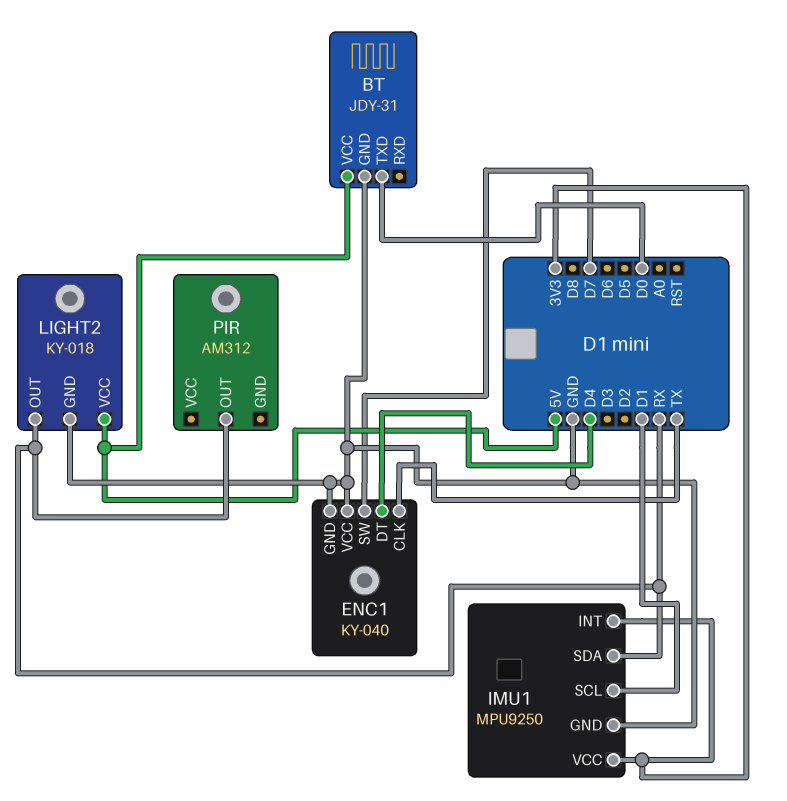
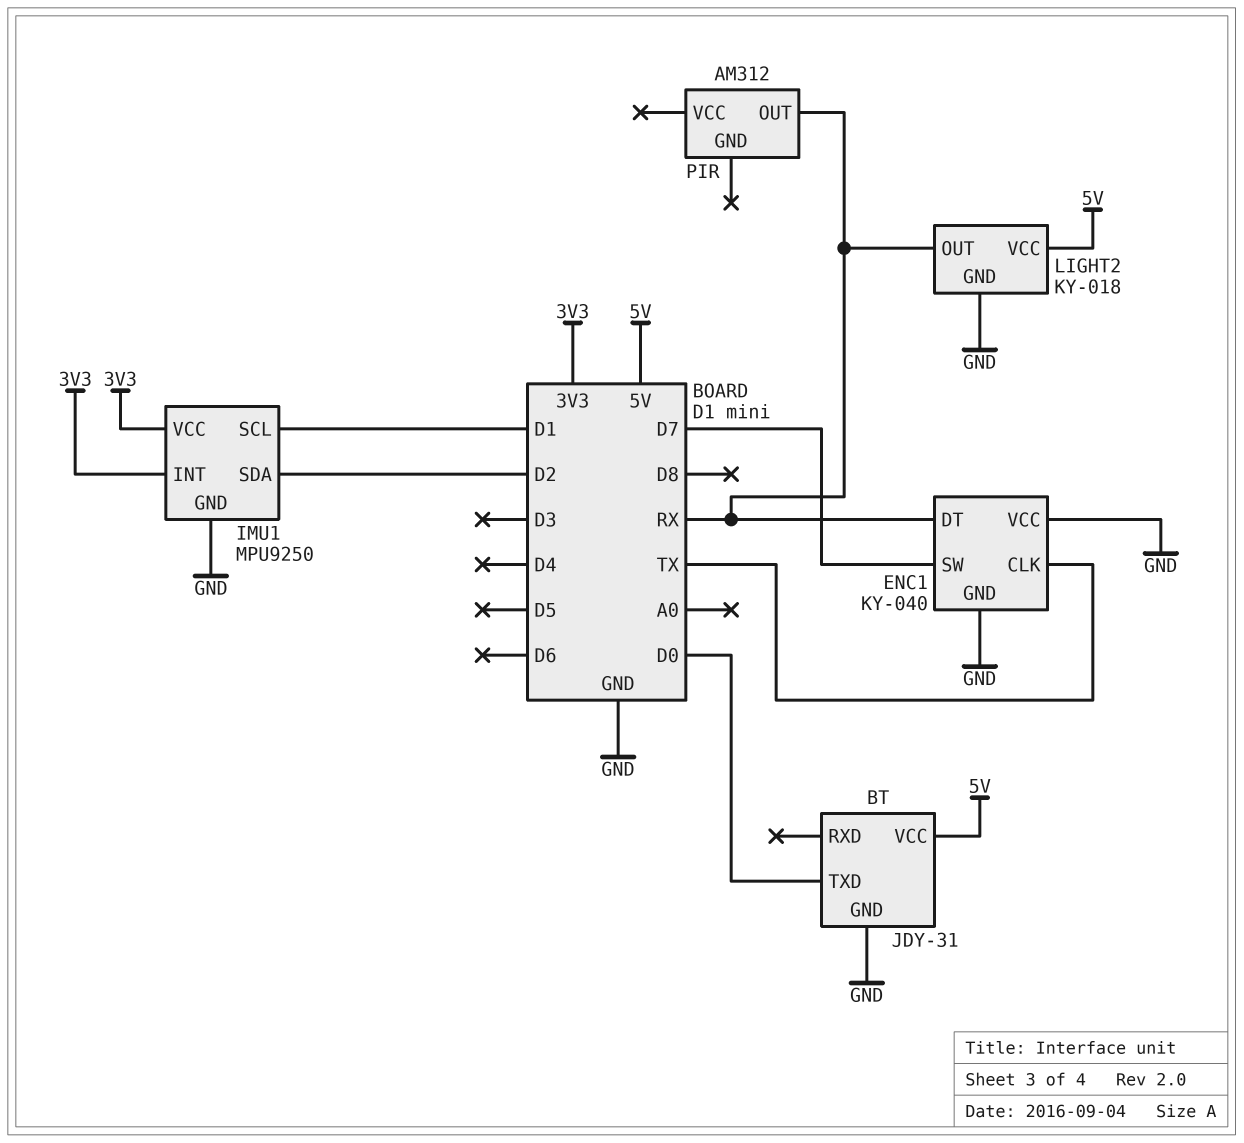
ENC1 pin DT: D4 -> RX
IMU1 pin SDA: RX -> D2

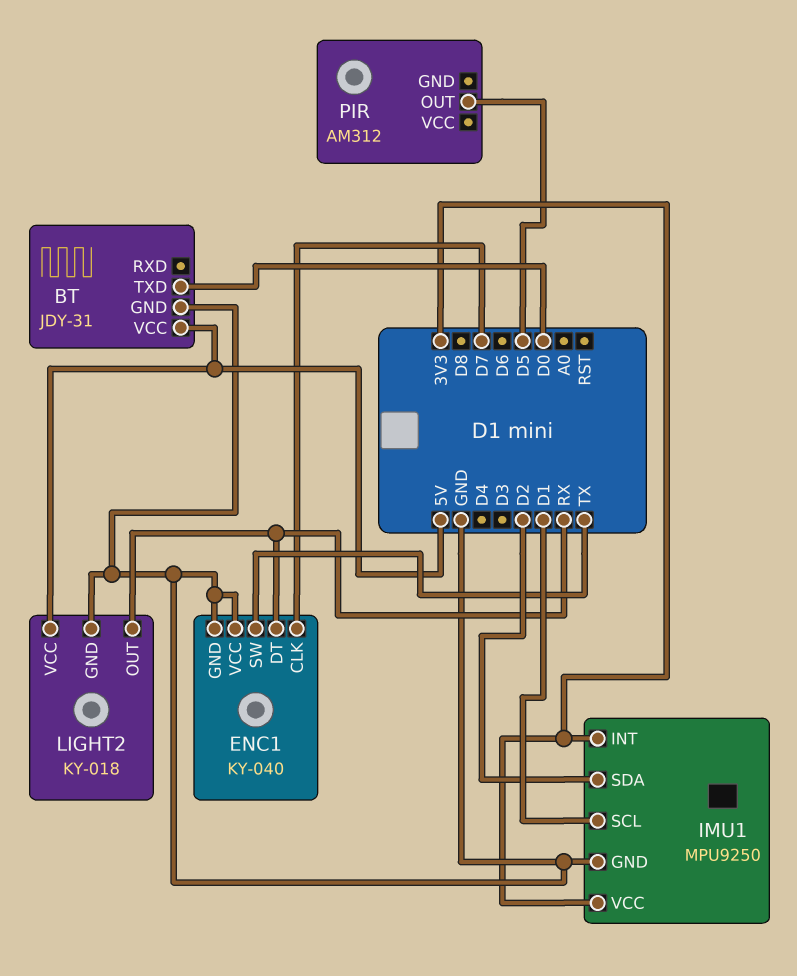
ENC1 pin CLK: TX -> D7
ENC1 pin SW: D7 -> TX
PIR pin OUT: RX -> D5

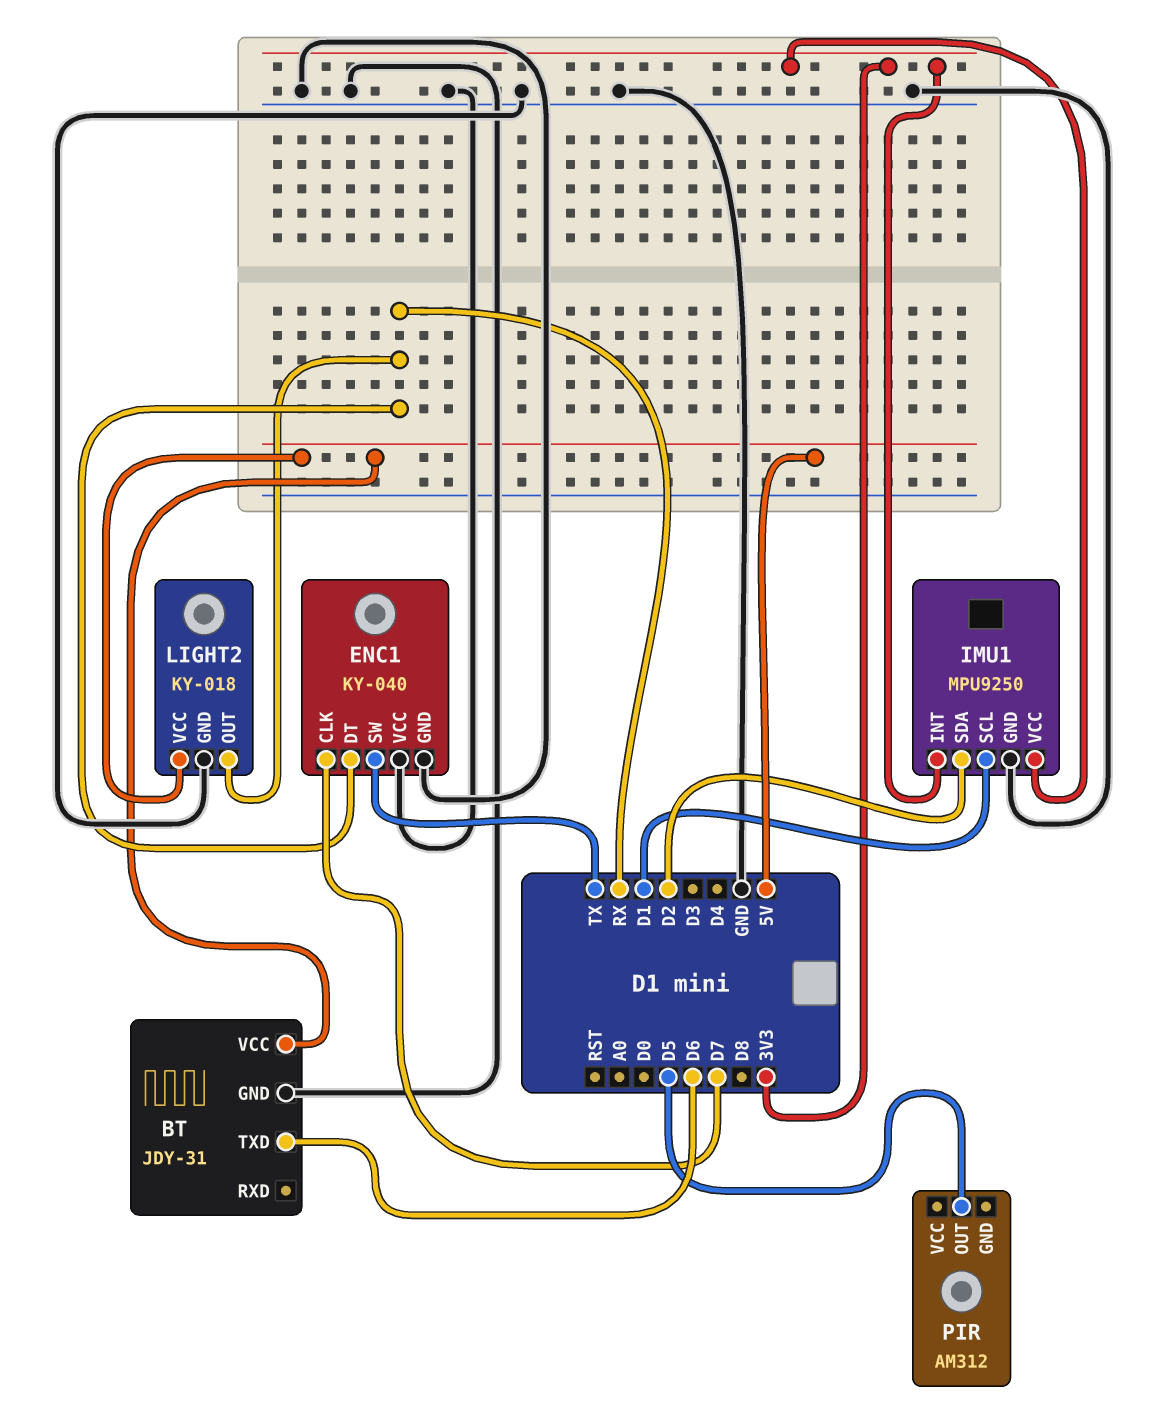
BT pin TXD: D0 -> D6

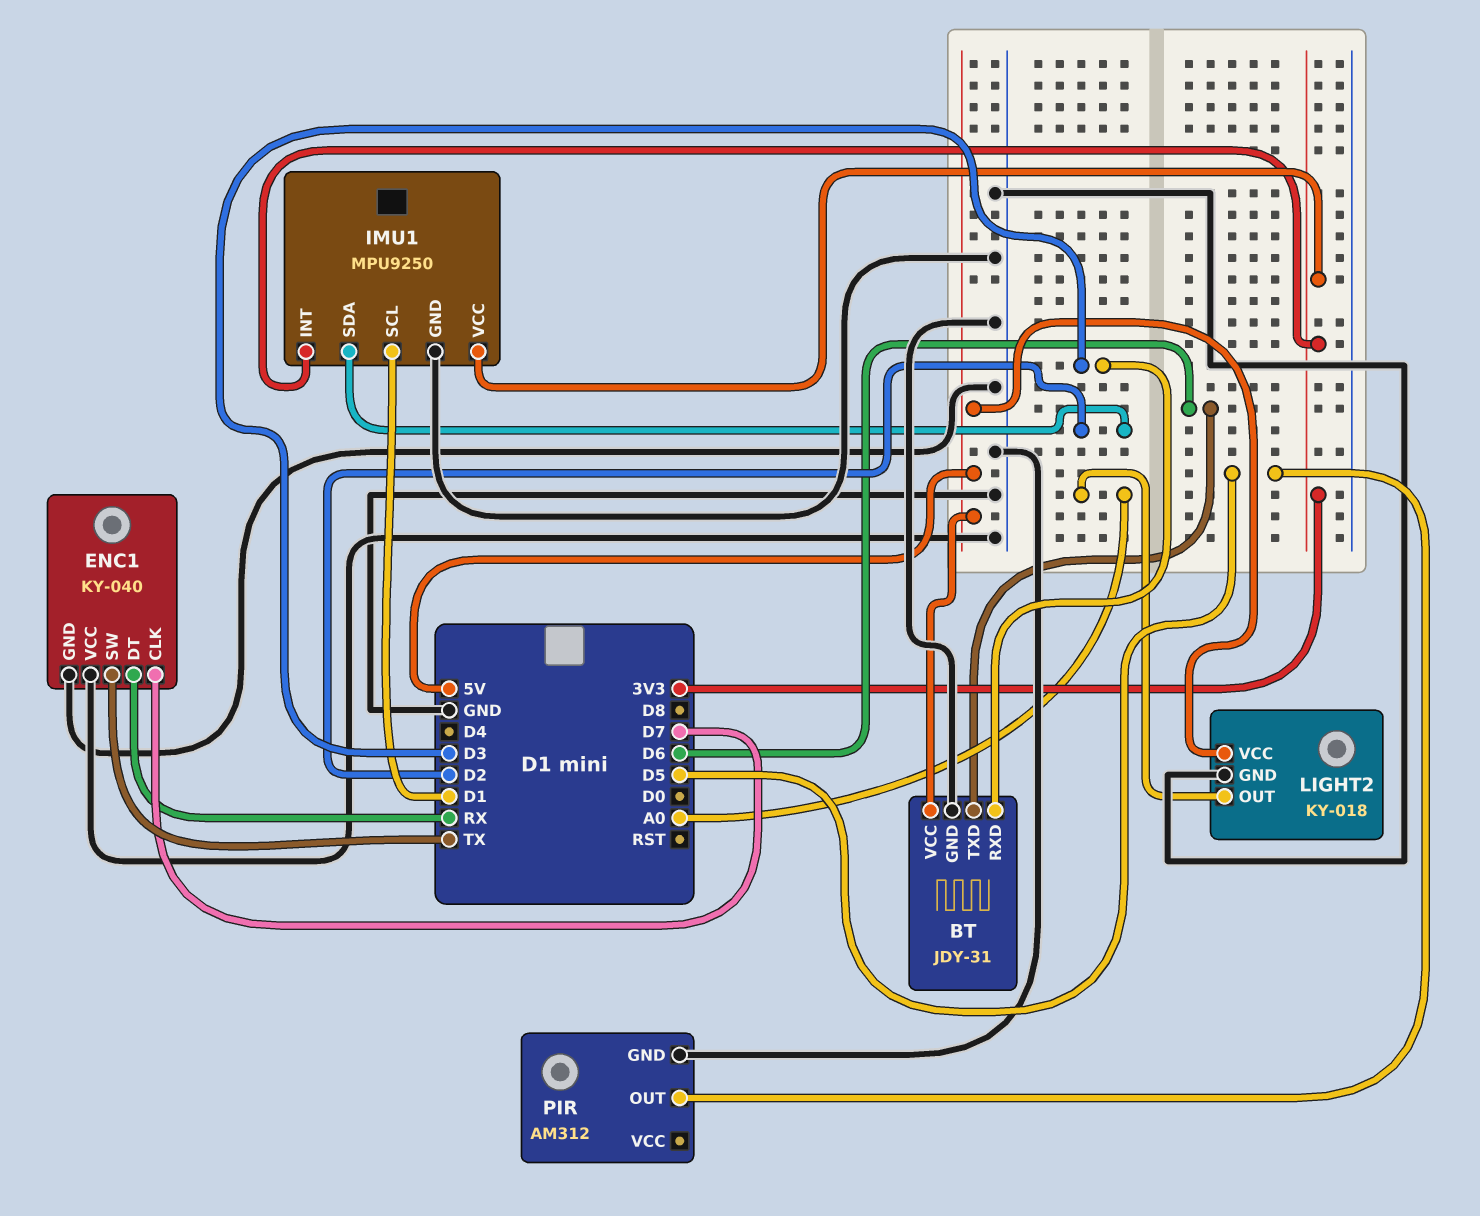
BT pin RXD: none -> D3
LIGHT2 pin OUT: RX -> A0
PIR pin GND: none -> GND

